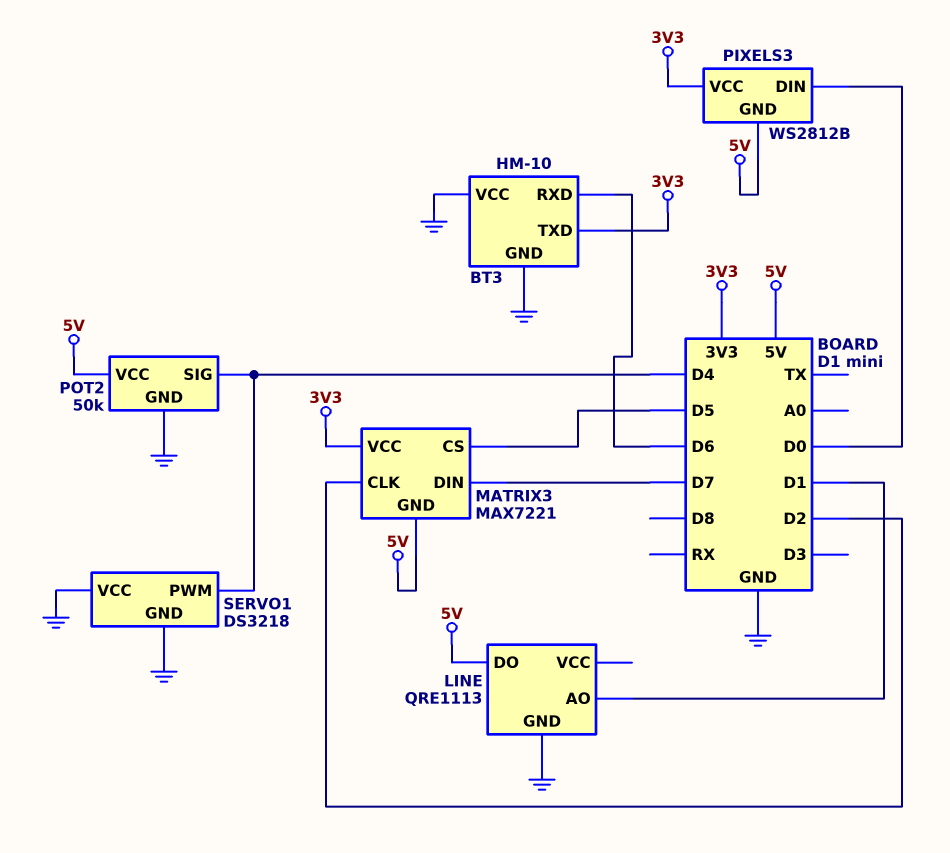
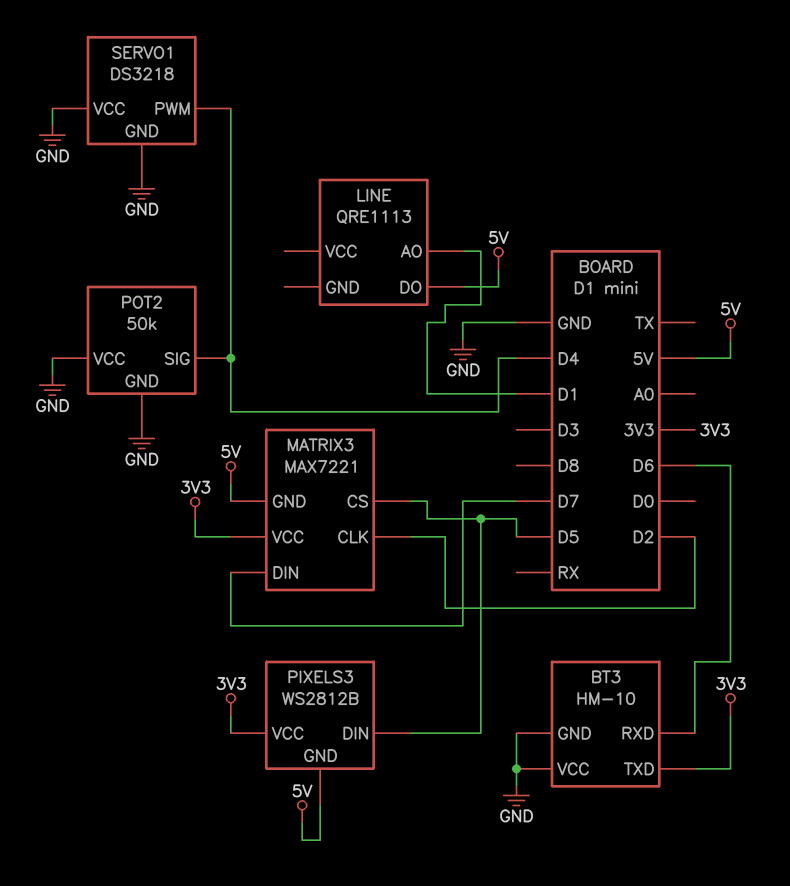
LINE pin GND: GND -> none
PIXELS3 pin DIN: D0 -> D5
POT2 pin VCC: 5V -> GND

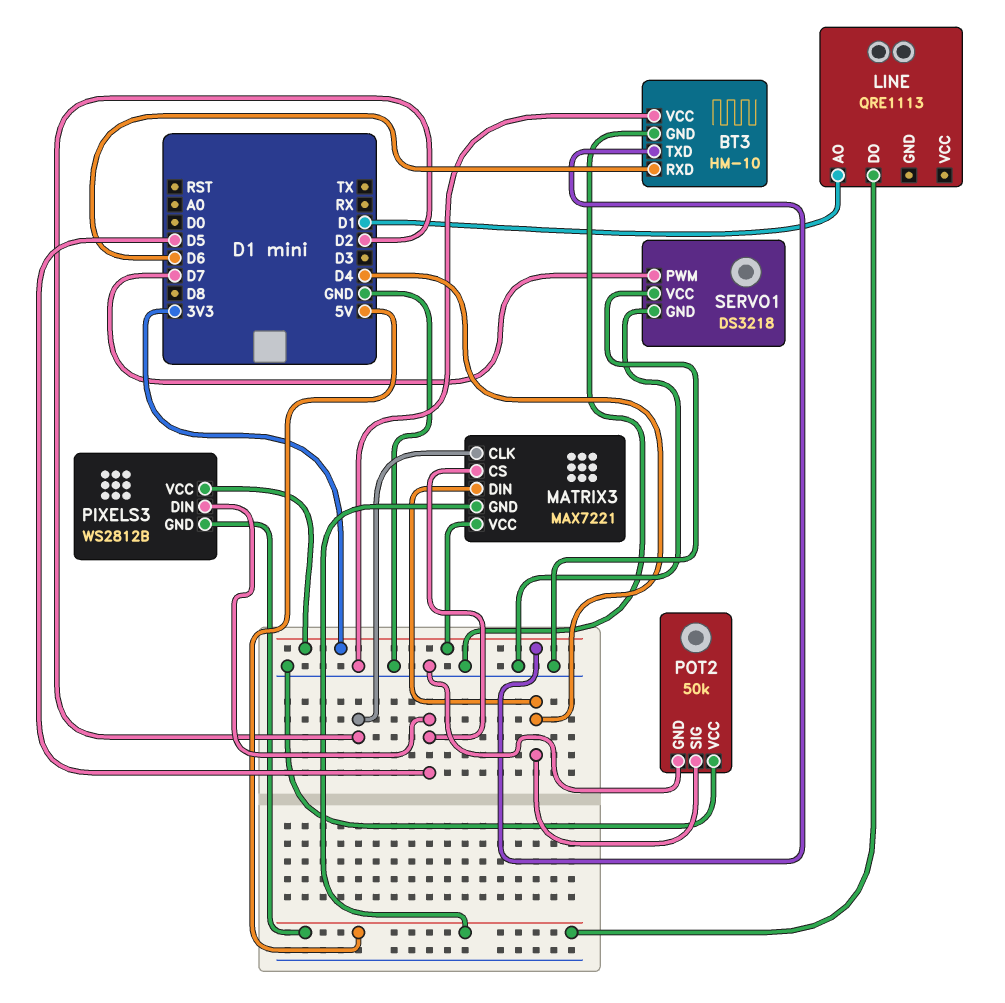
MATRIX3 pin DIN: D7 -> D4
SERVO1 pin PWM: D4 -> D7

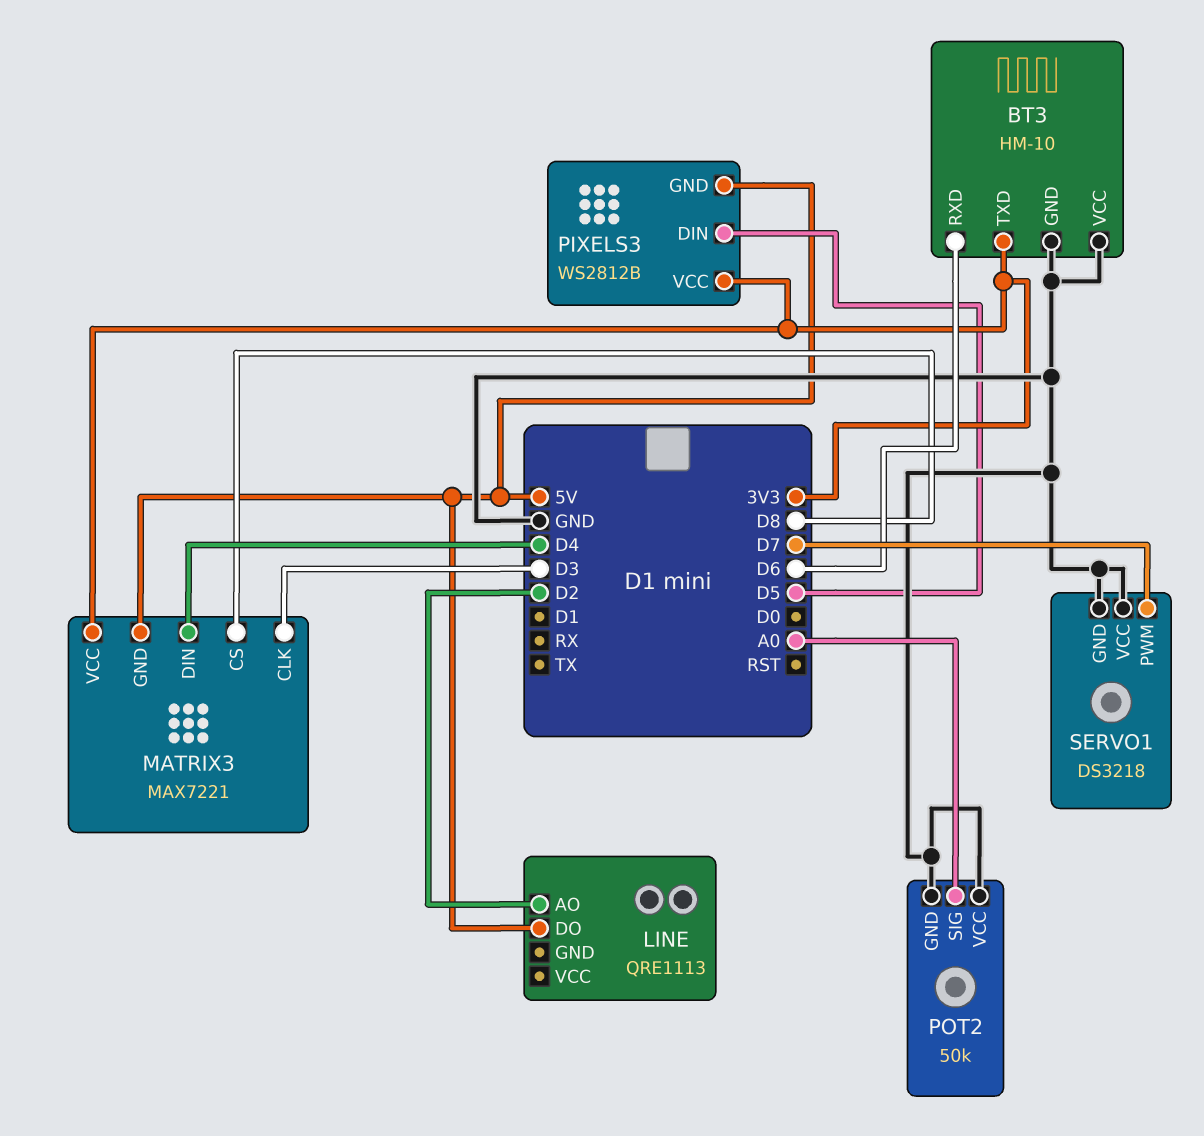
LINE pin AO: D1 -> D2
MATRIX3 pin CLK: D2 -> D3
MATRIX3 pin CS: D5 -> D8
POT2 pin SIG: D4 -> A0

